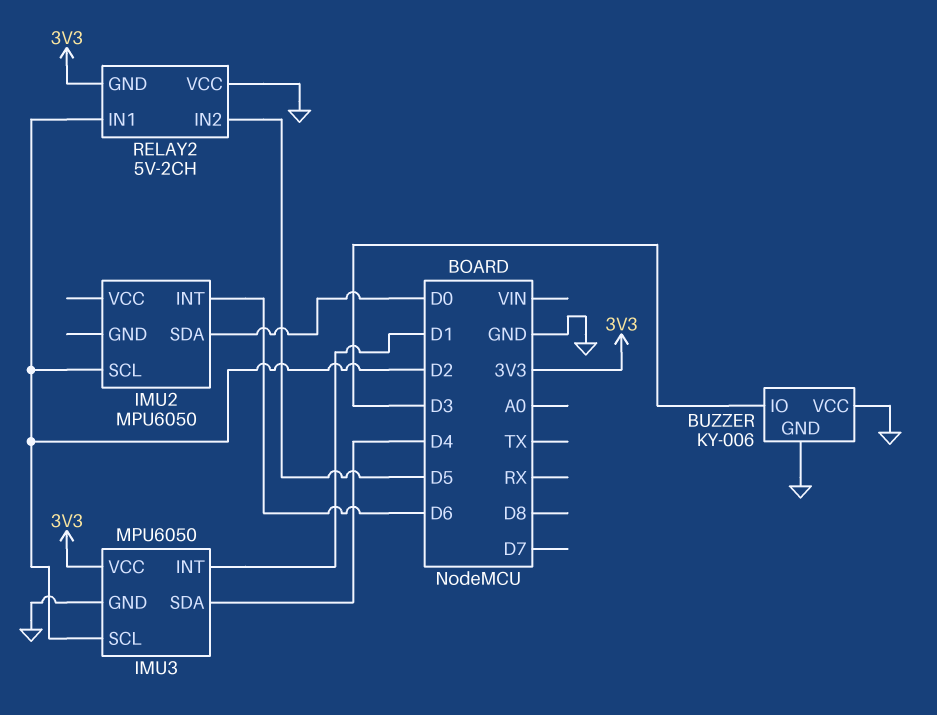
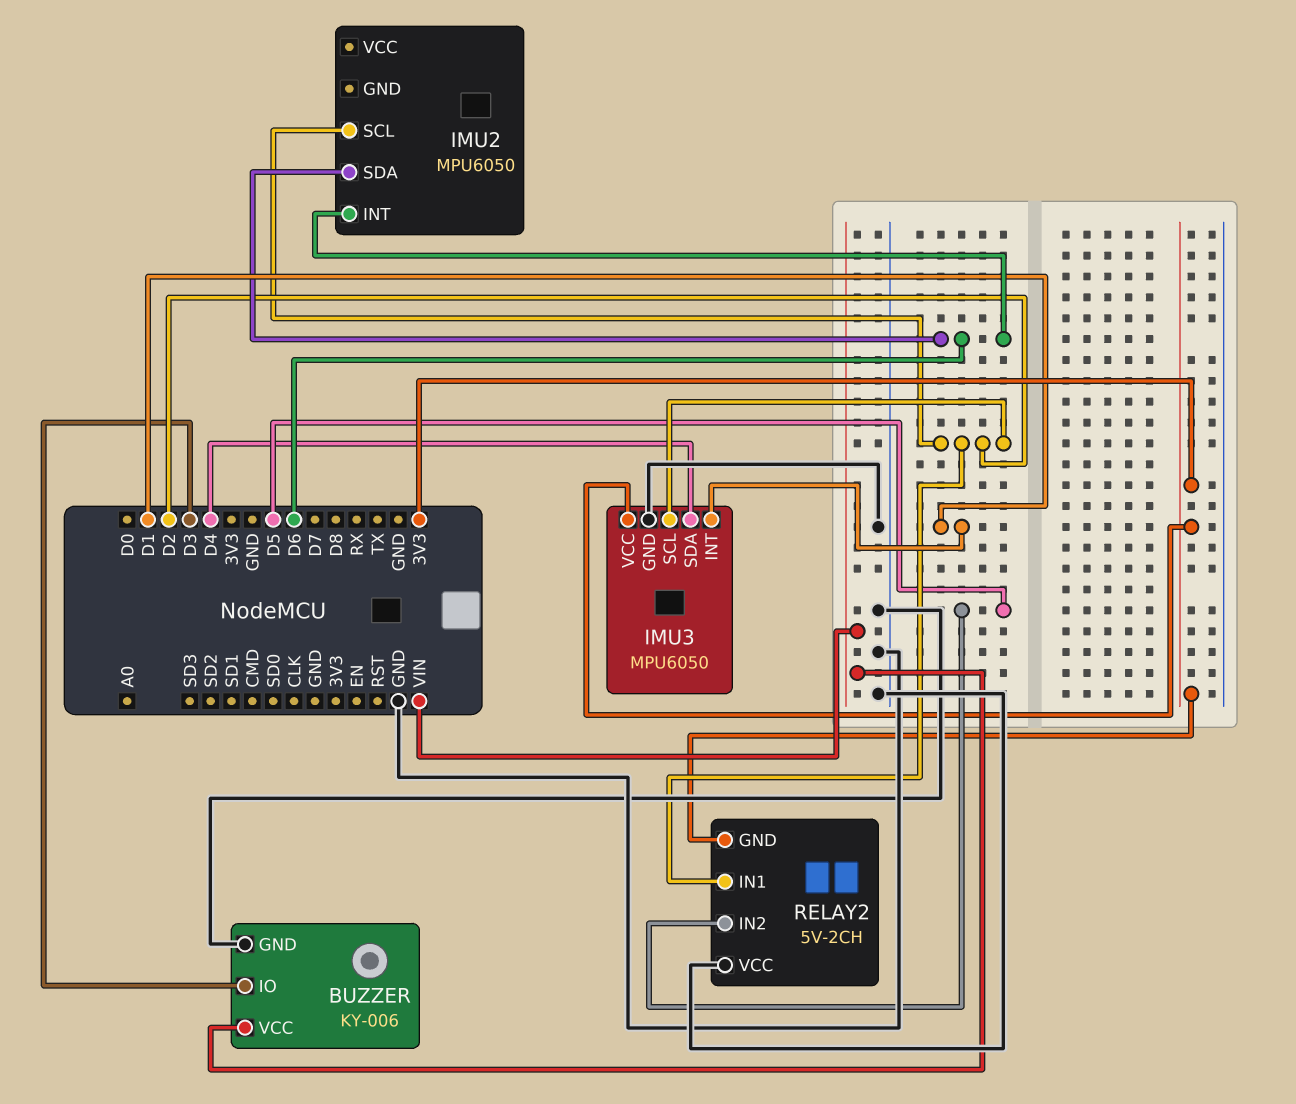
BUZZER pin VCC: GND -> VIN
IMU2 pin SDA: D0 -> D6

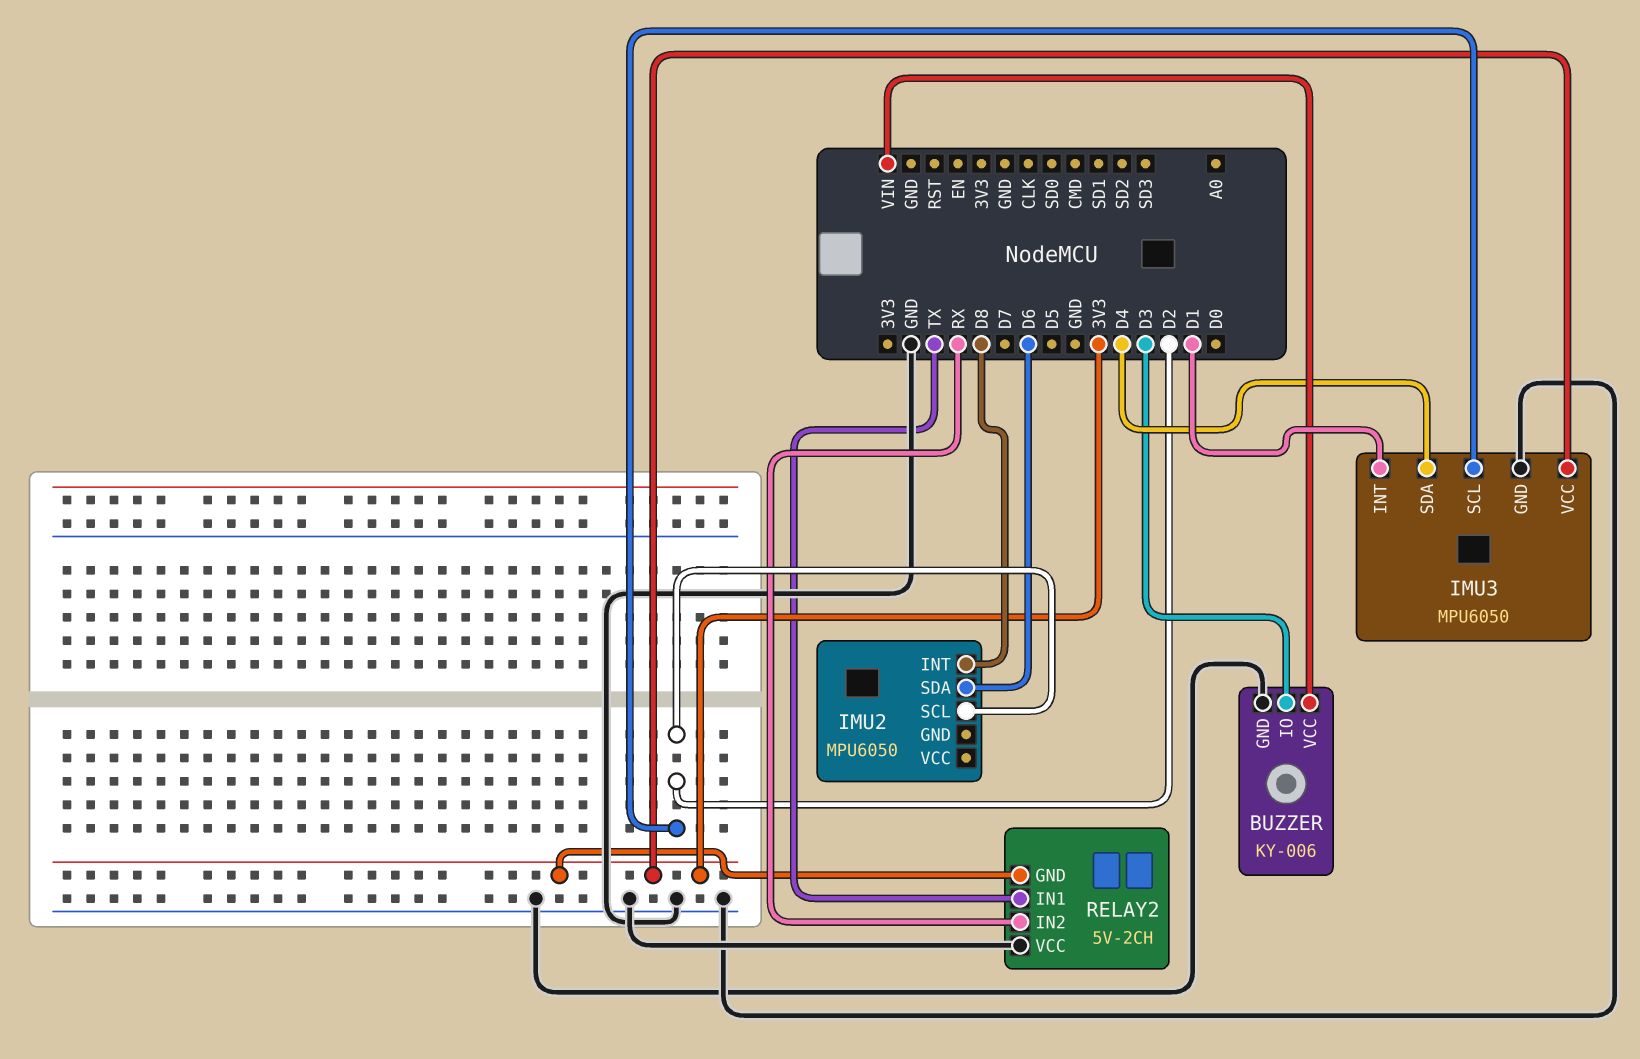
IMU2 pin INT: D6 -> D8
RELAY2 pin IN1: D2 -> TX
RELAY2 pin IN2: D5 -> RX

